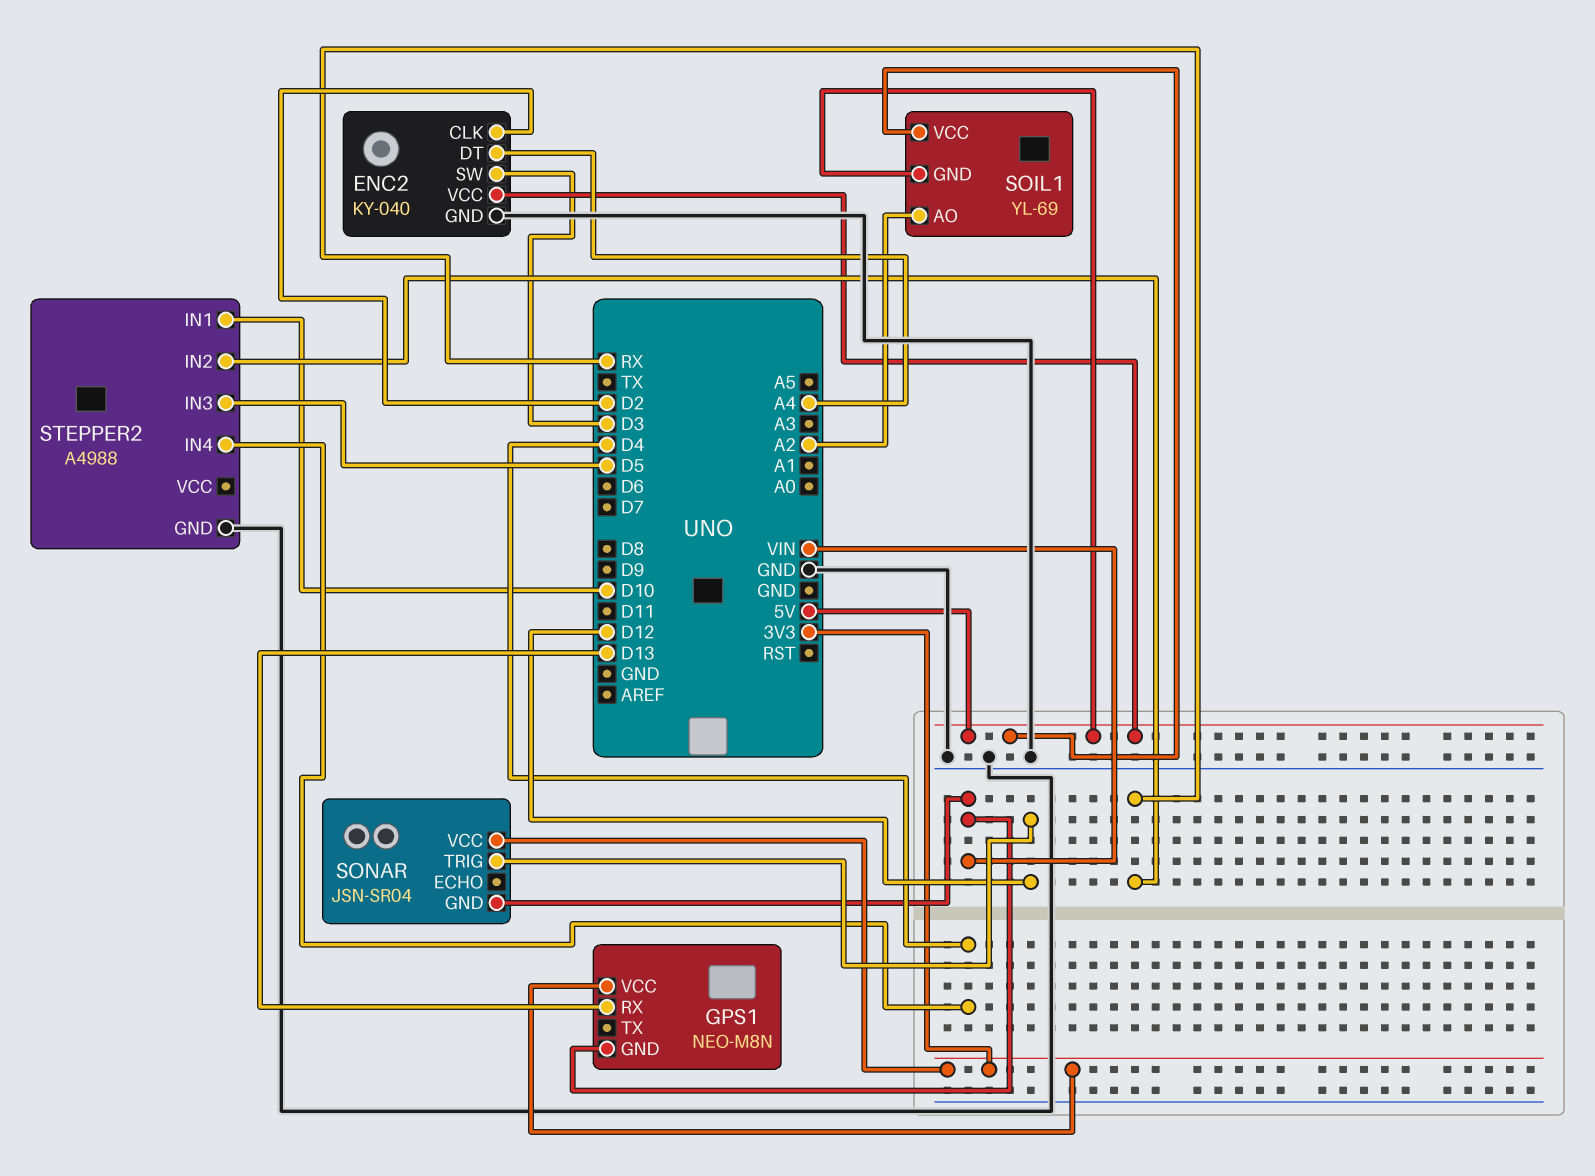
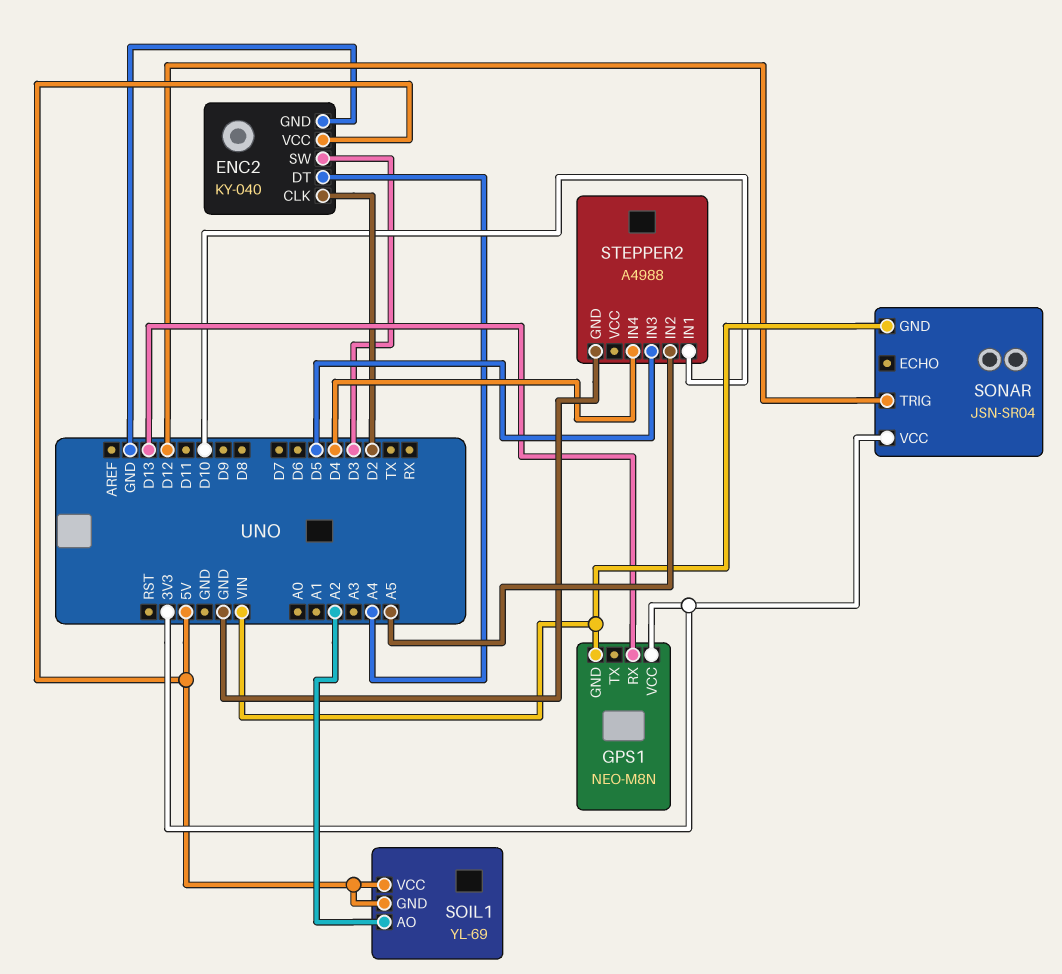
STEPPER2 pin IN2: RX -> A5

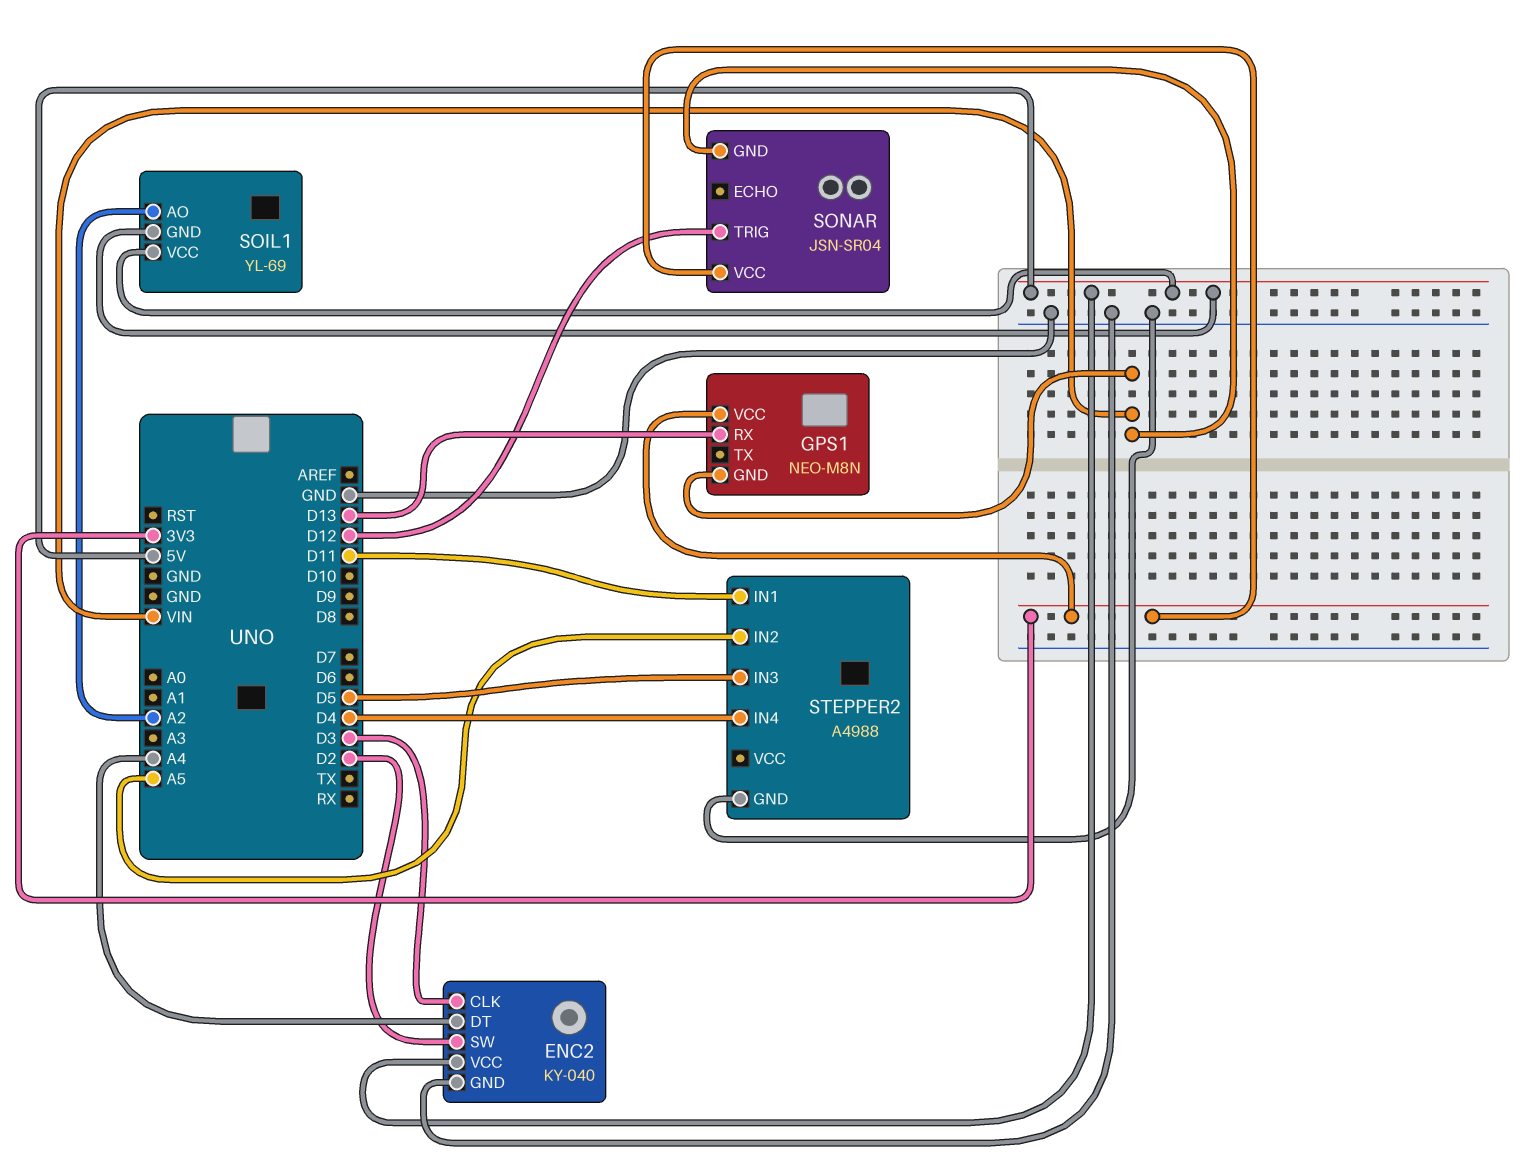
ENC2 pin CLK: D2 -> D3
ENC2 pin SW: D3 -> D2
STEPPER2 pin IN1: D10 -> D11

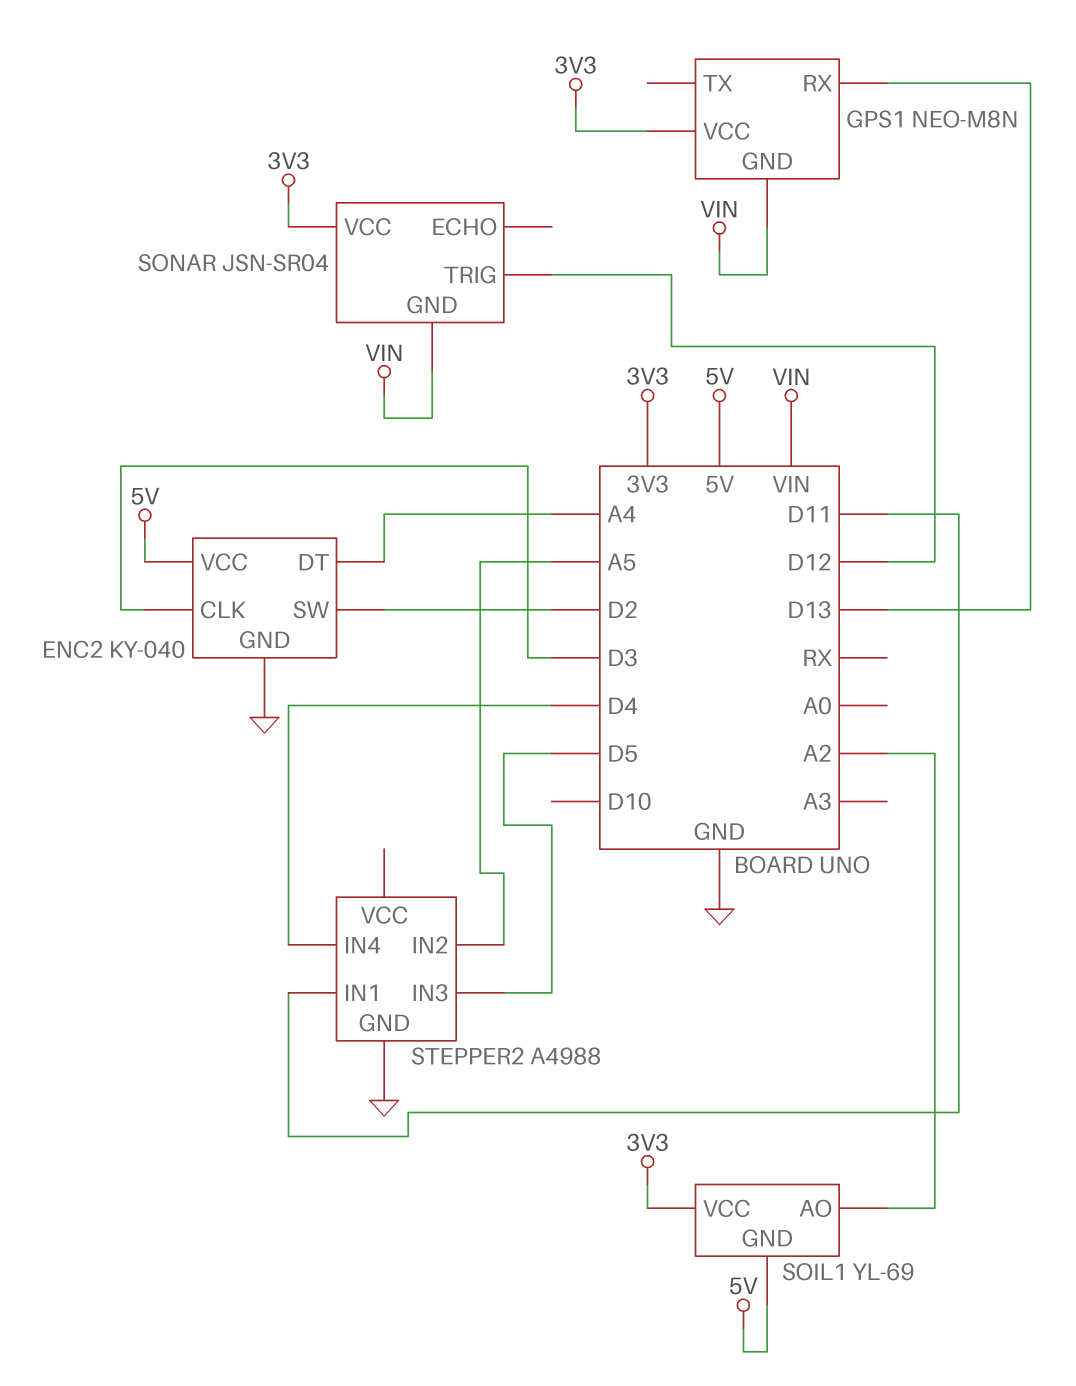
SOIL1 pin VCC: 5V -> 3V3

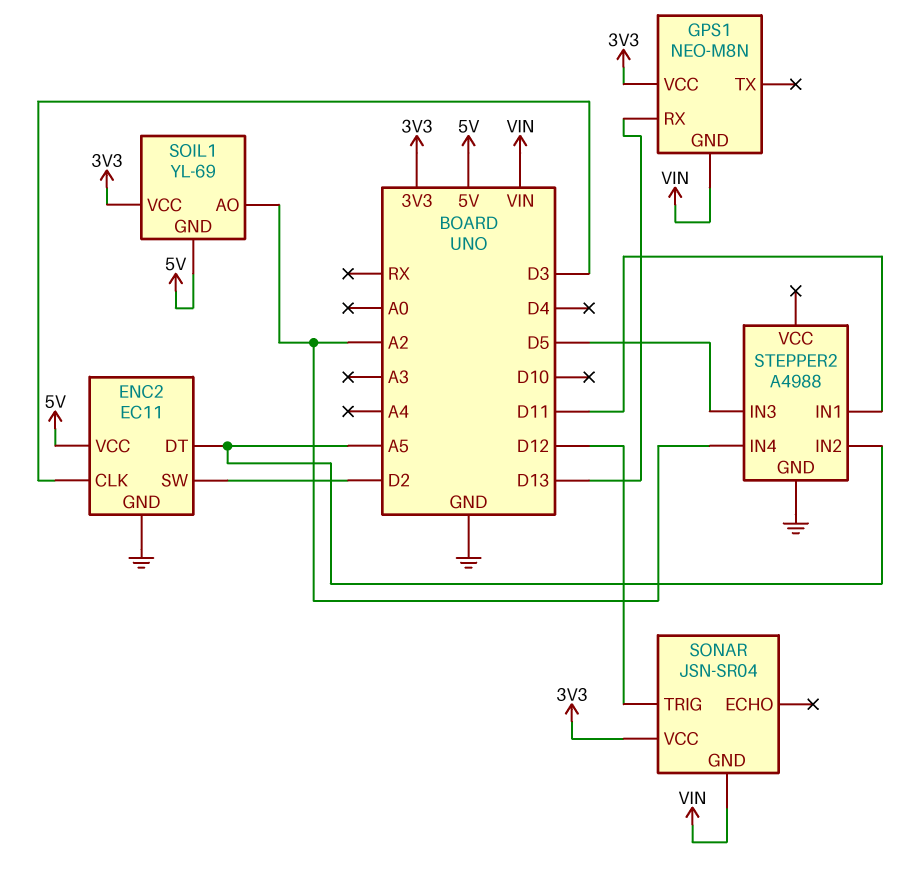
ENC2: KY-040 -> EC11
ENC2 pin DT: A4 -> A5
STEPPER2 pin IN4: D4 -> A2

